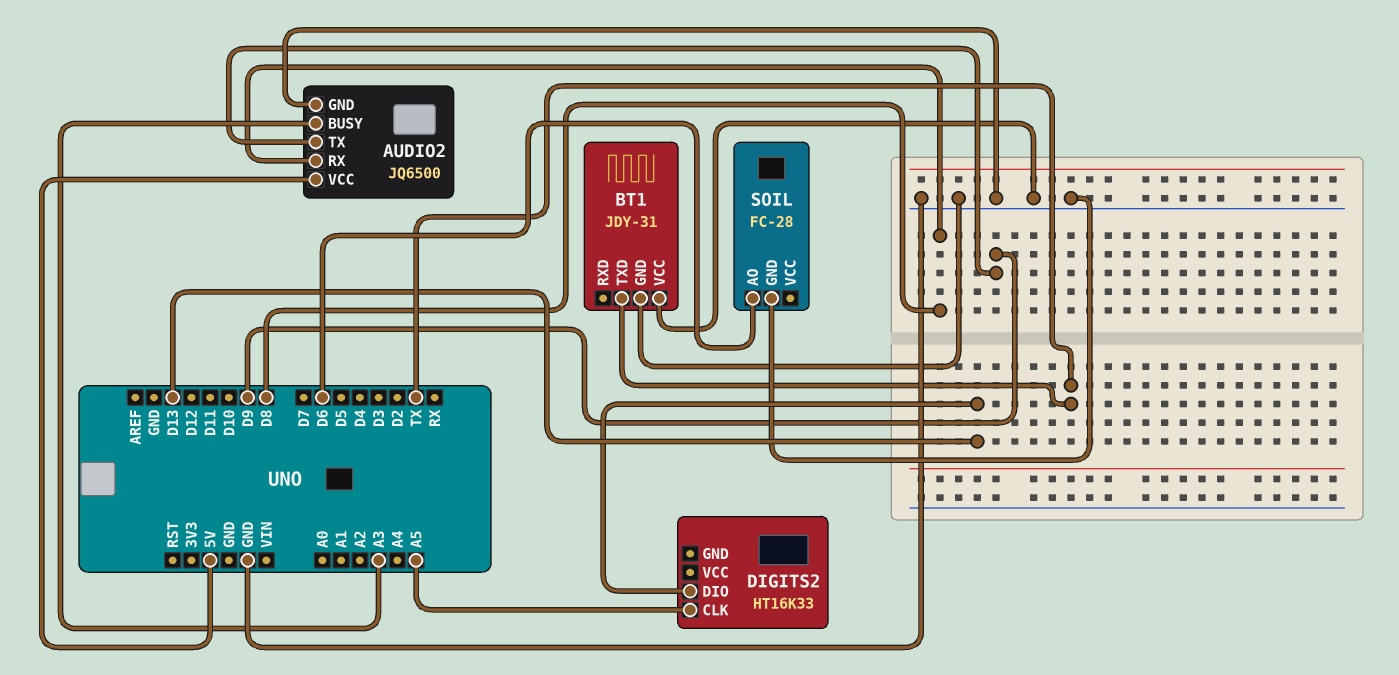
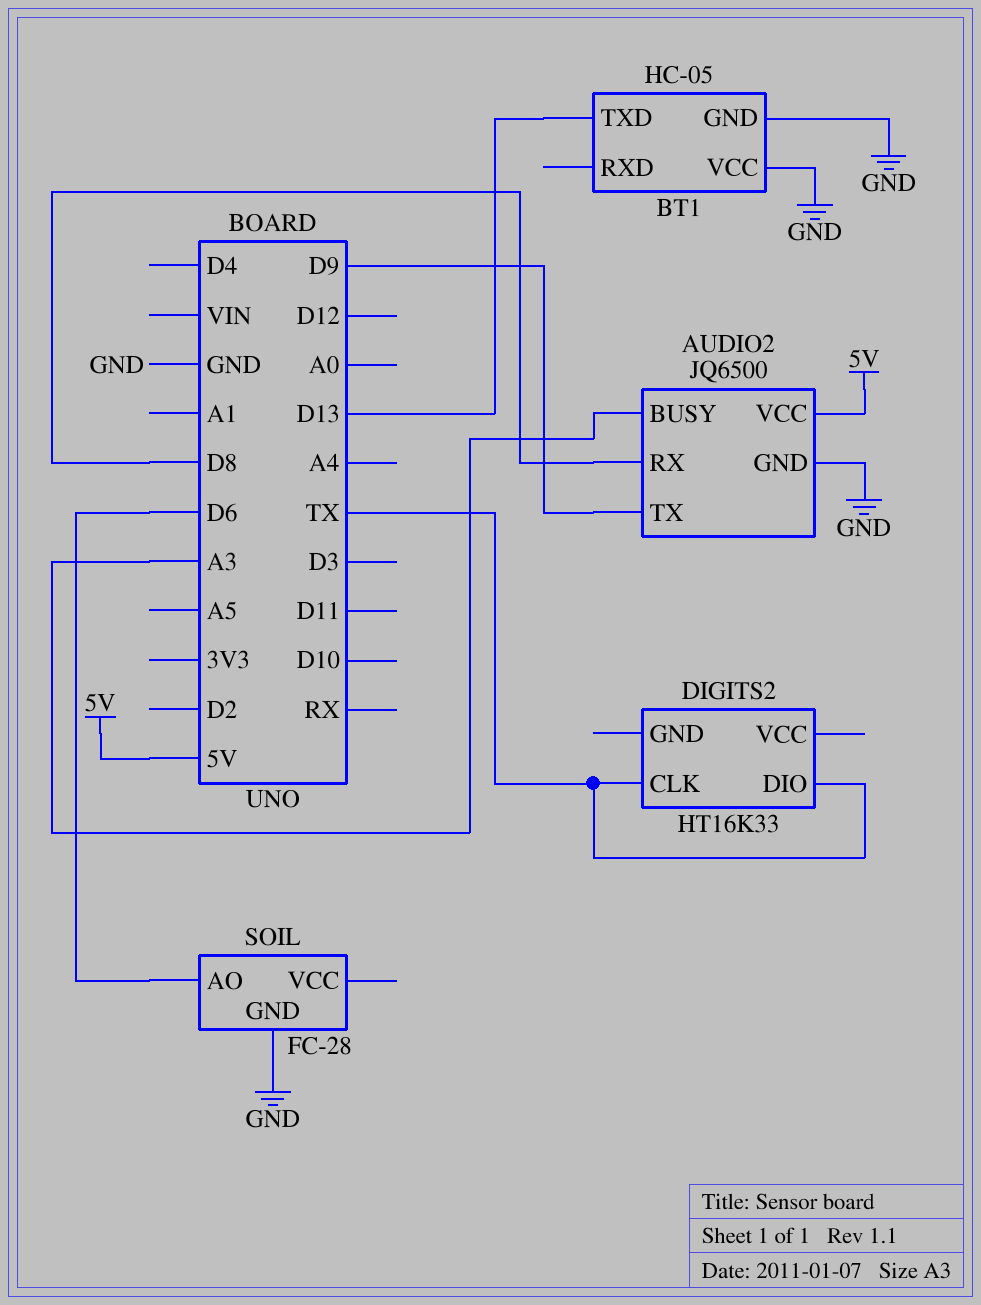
BT1: JDY-31 -> HC-05
BT1 pin TXD: TX -> D13
DIGITS2 pin CLK: A5 -> TX
DIGITS2 pin DIO: D13 -> TX

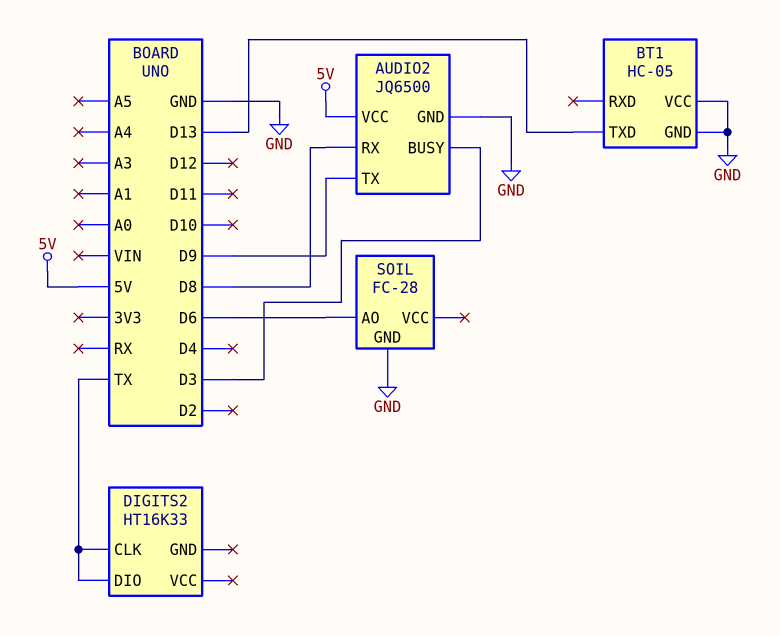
AUDIO2 pin BUSY: A3 -> D3

